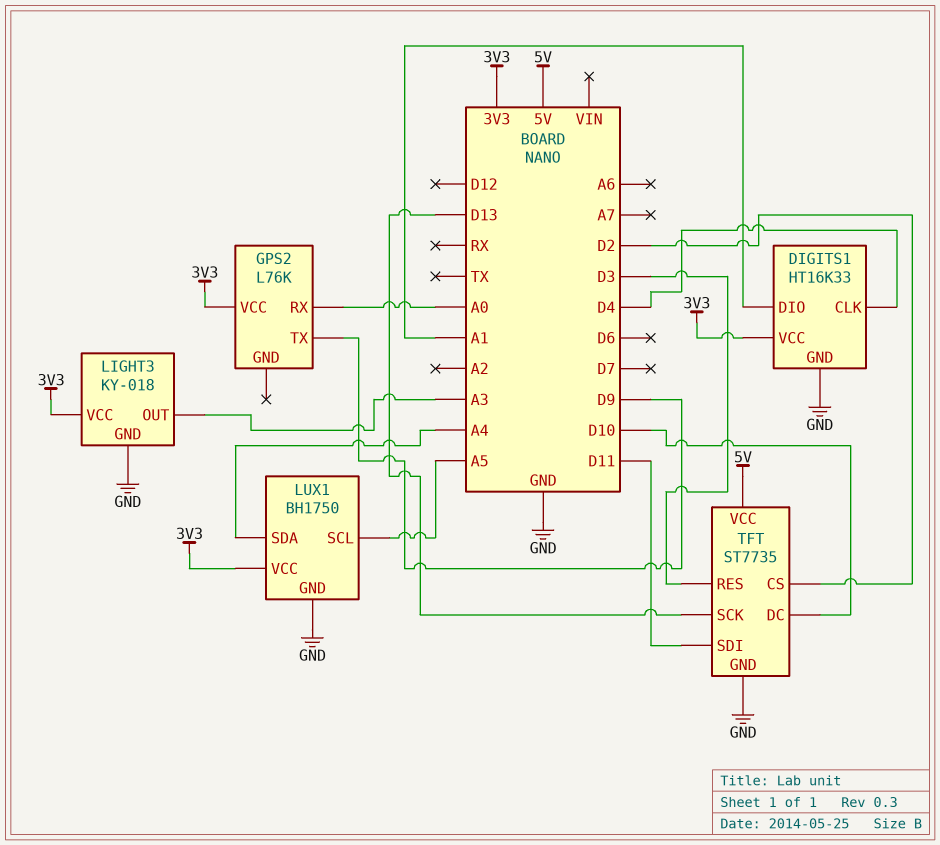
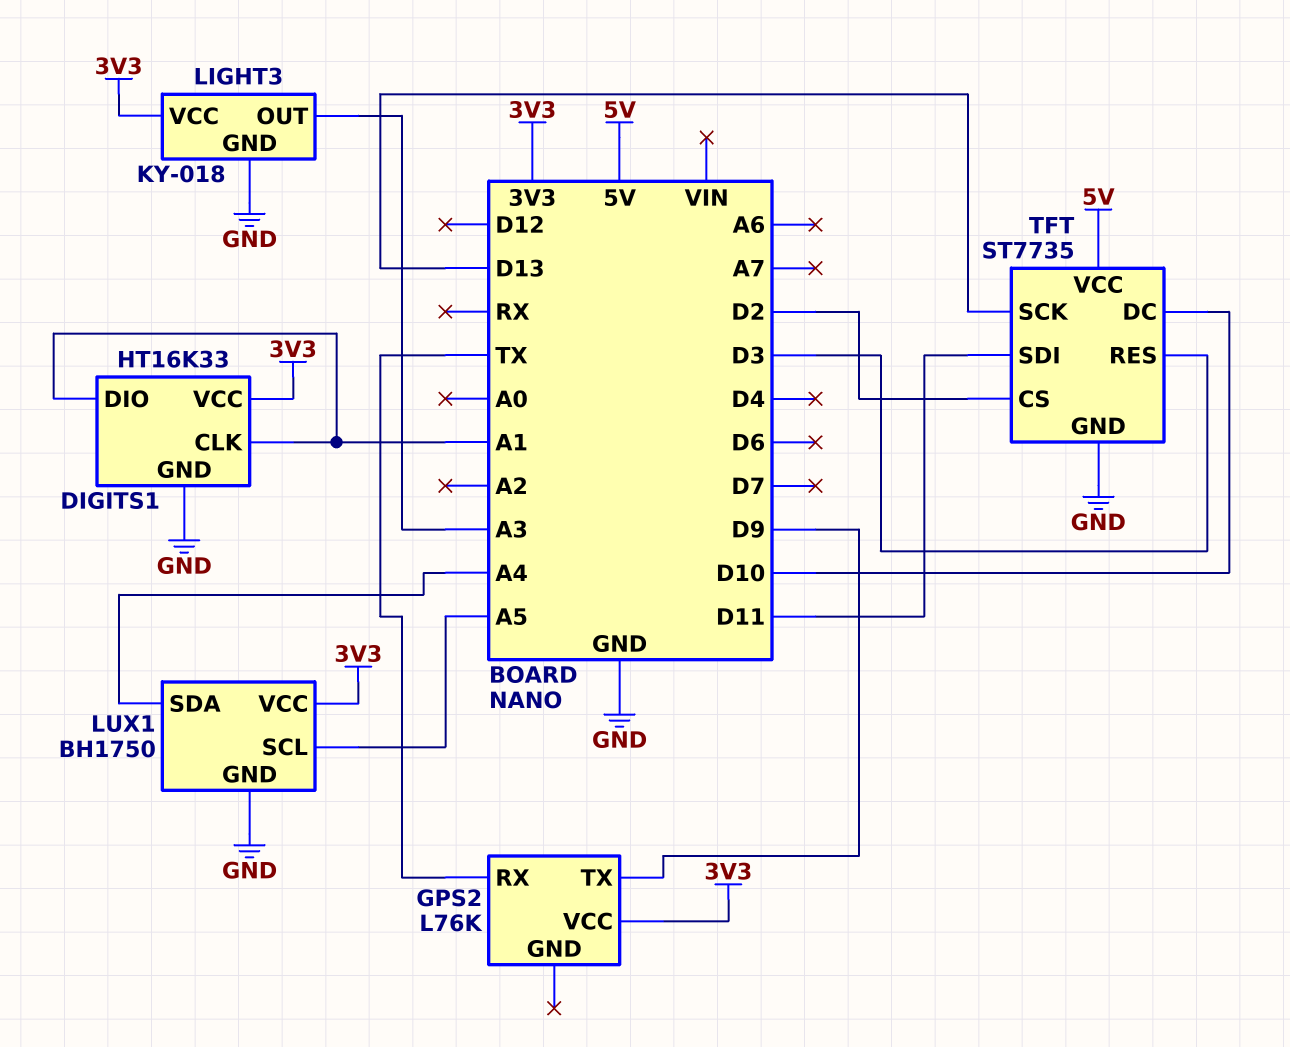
DIGITS1 pin CLK: D4 -> A1
GPS2 pin RX: A0 -> TX

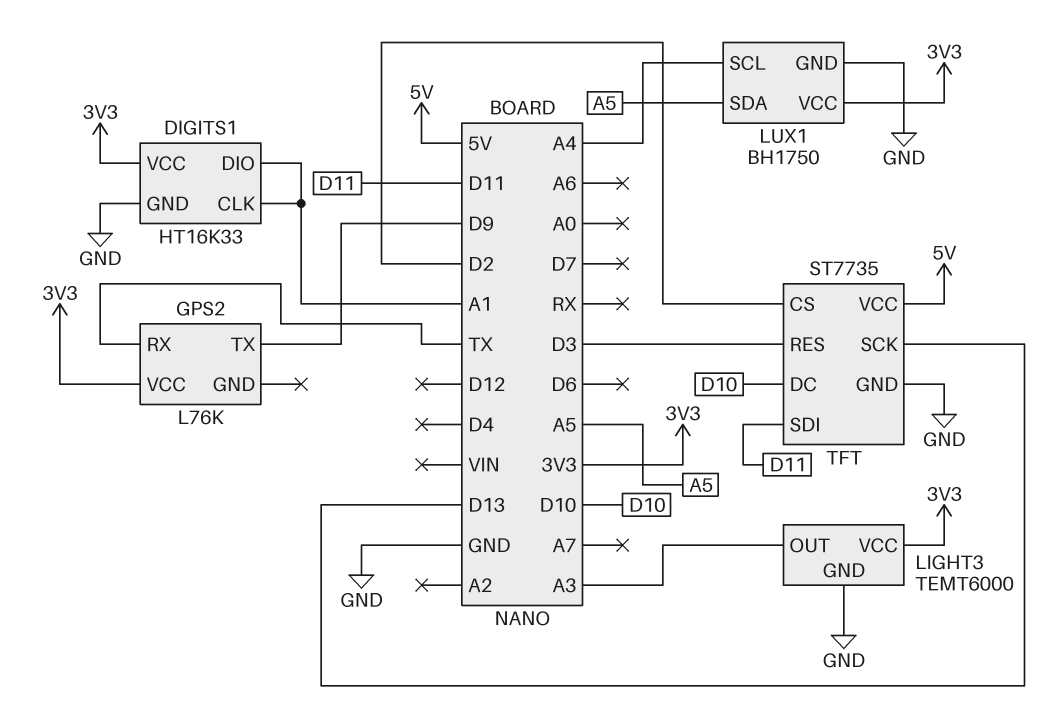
LIGHT3: KY-018 -> TEMT6000
LUX1 pin SCL: A5 -> A4
LUX1 pin SDA: A4 -> A5

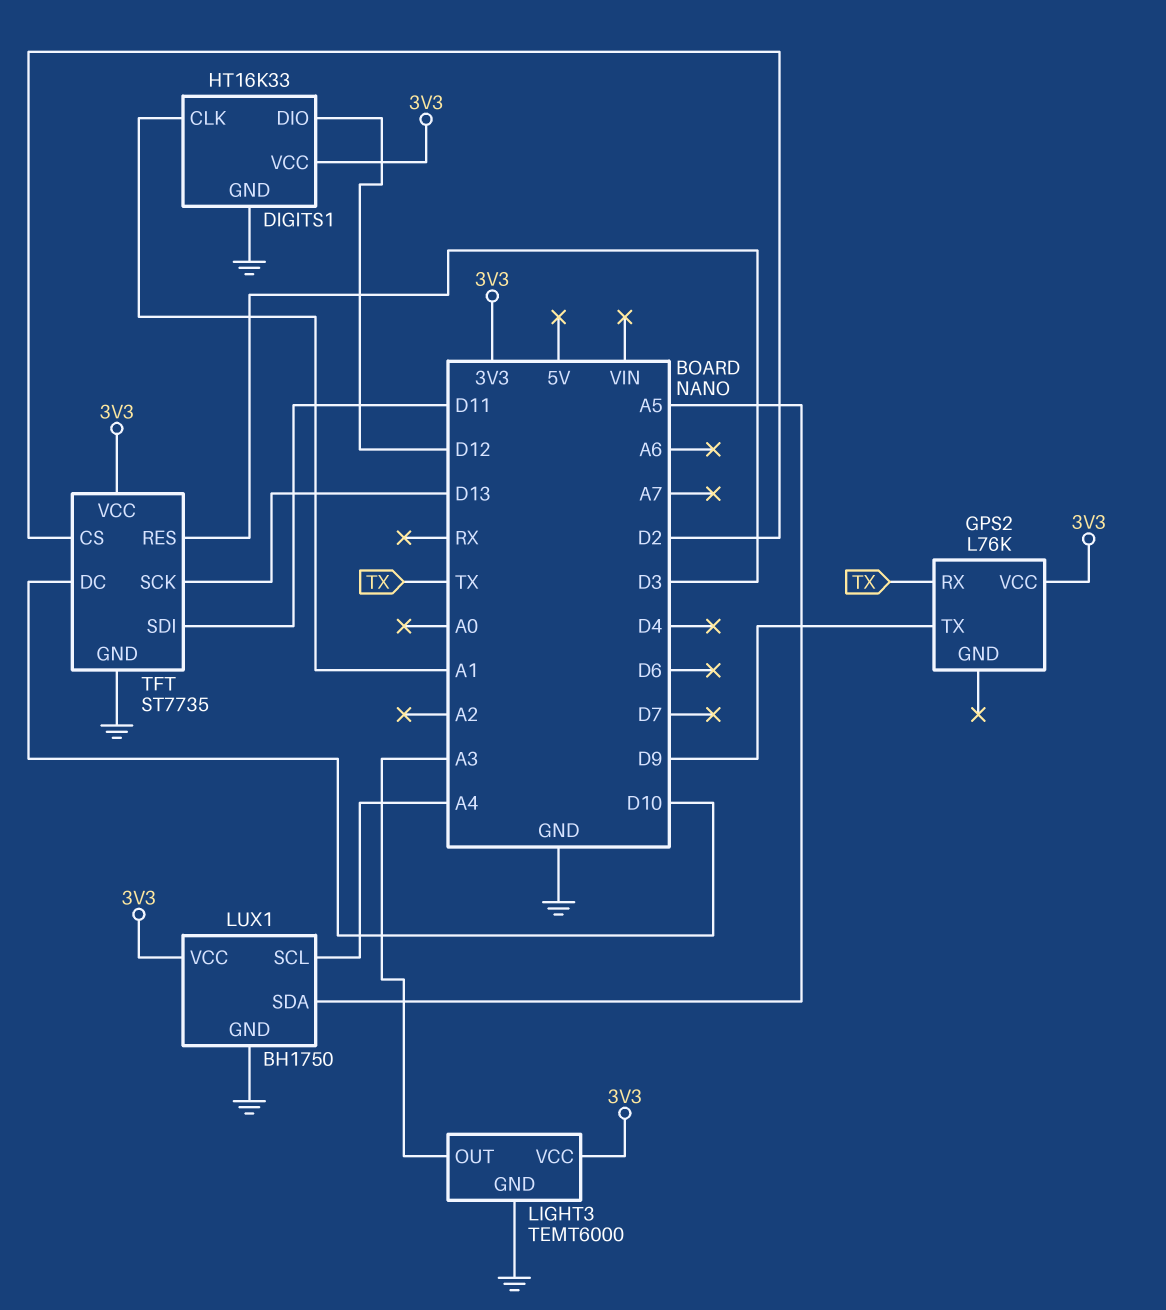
DIGITS1 pin DIO: A1 -> D12
TFT pin VCC: 5V -> 3V3

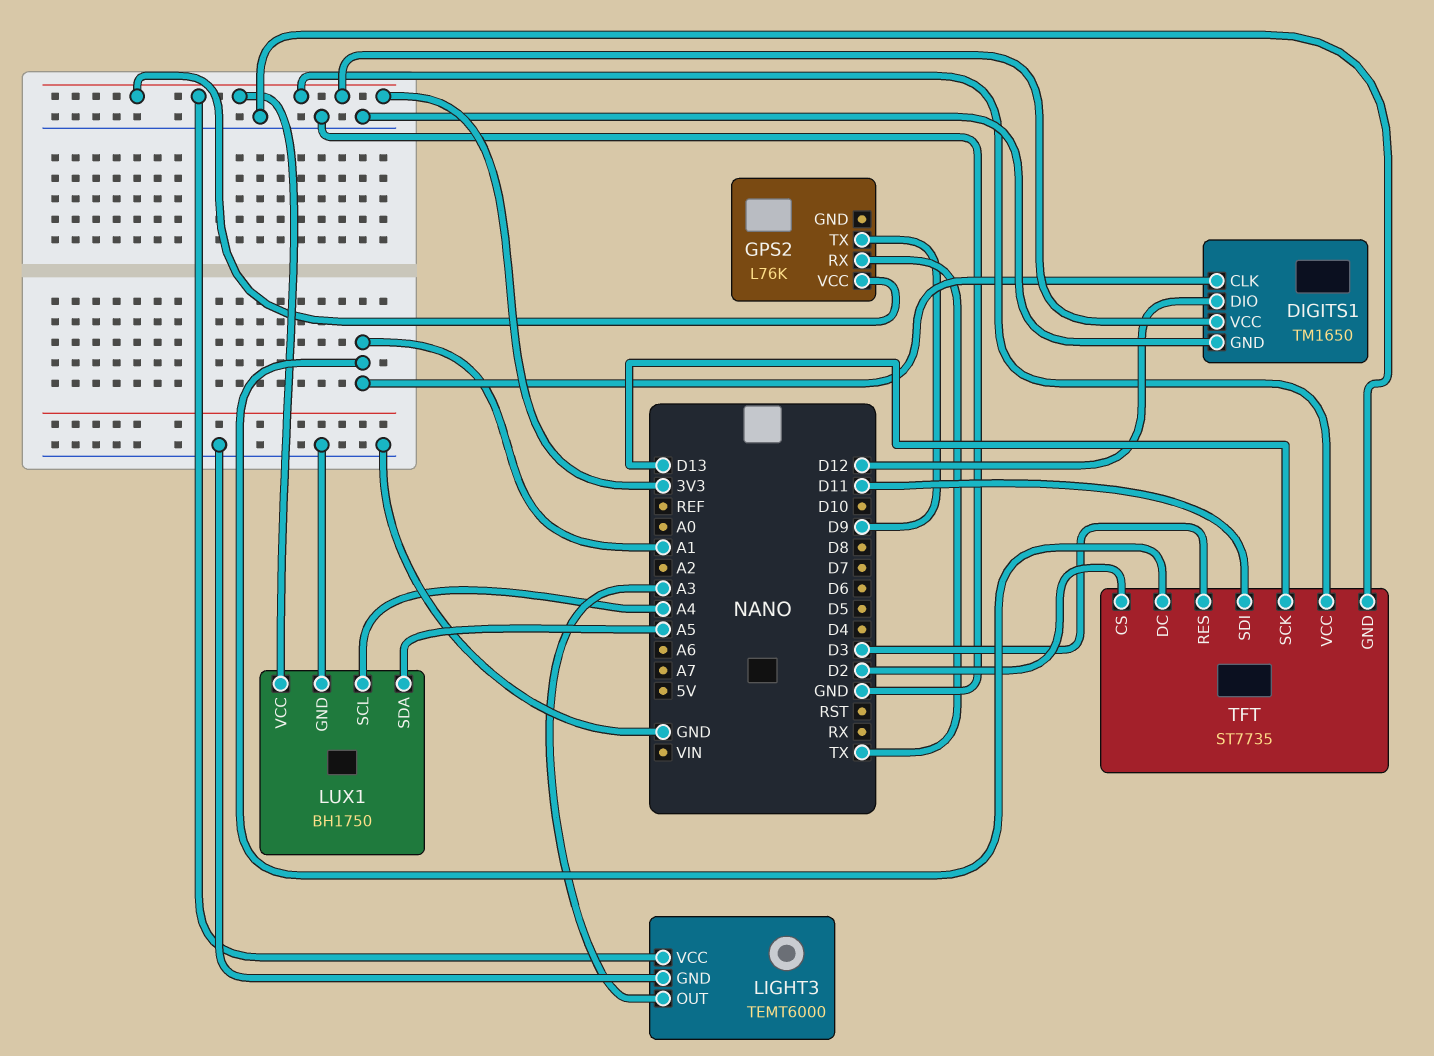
DIGITS1: HT16K33 -> TM1650
TFT pin DC: D10 -> A1

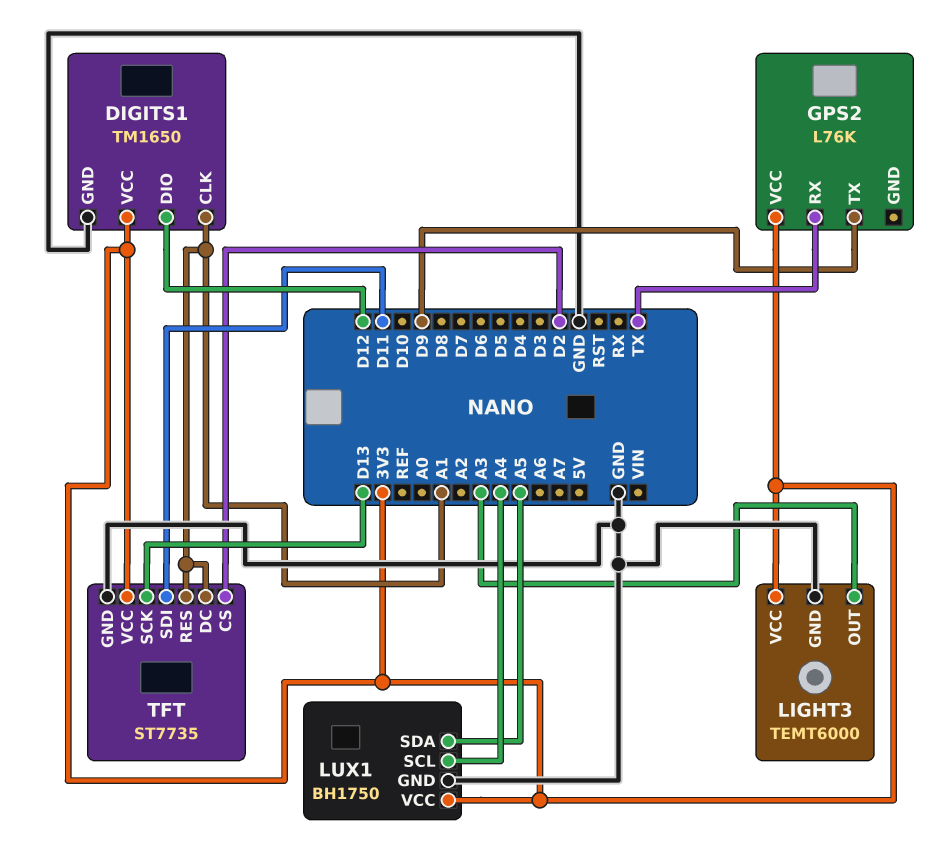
TFT pin RES: D3 -> A1

